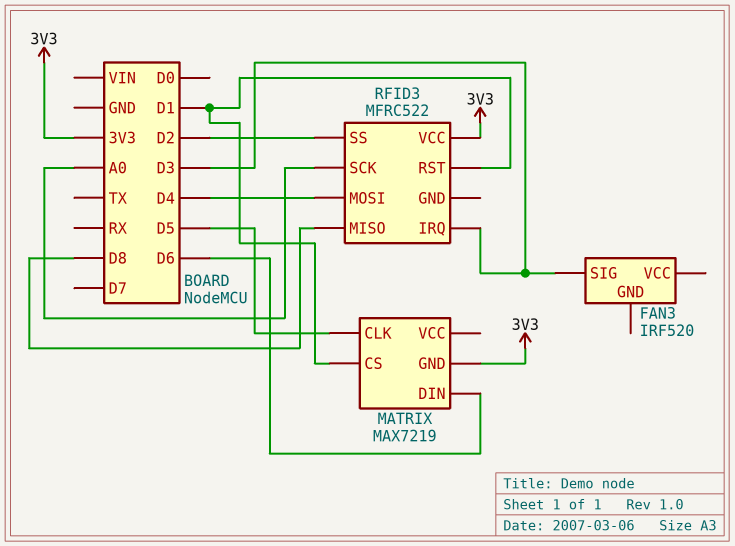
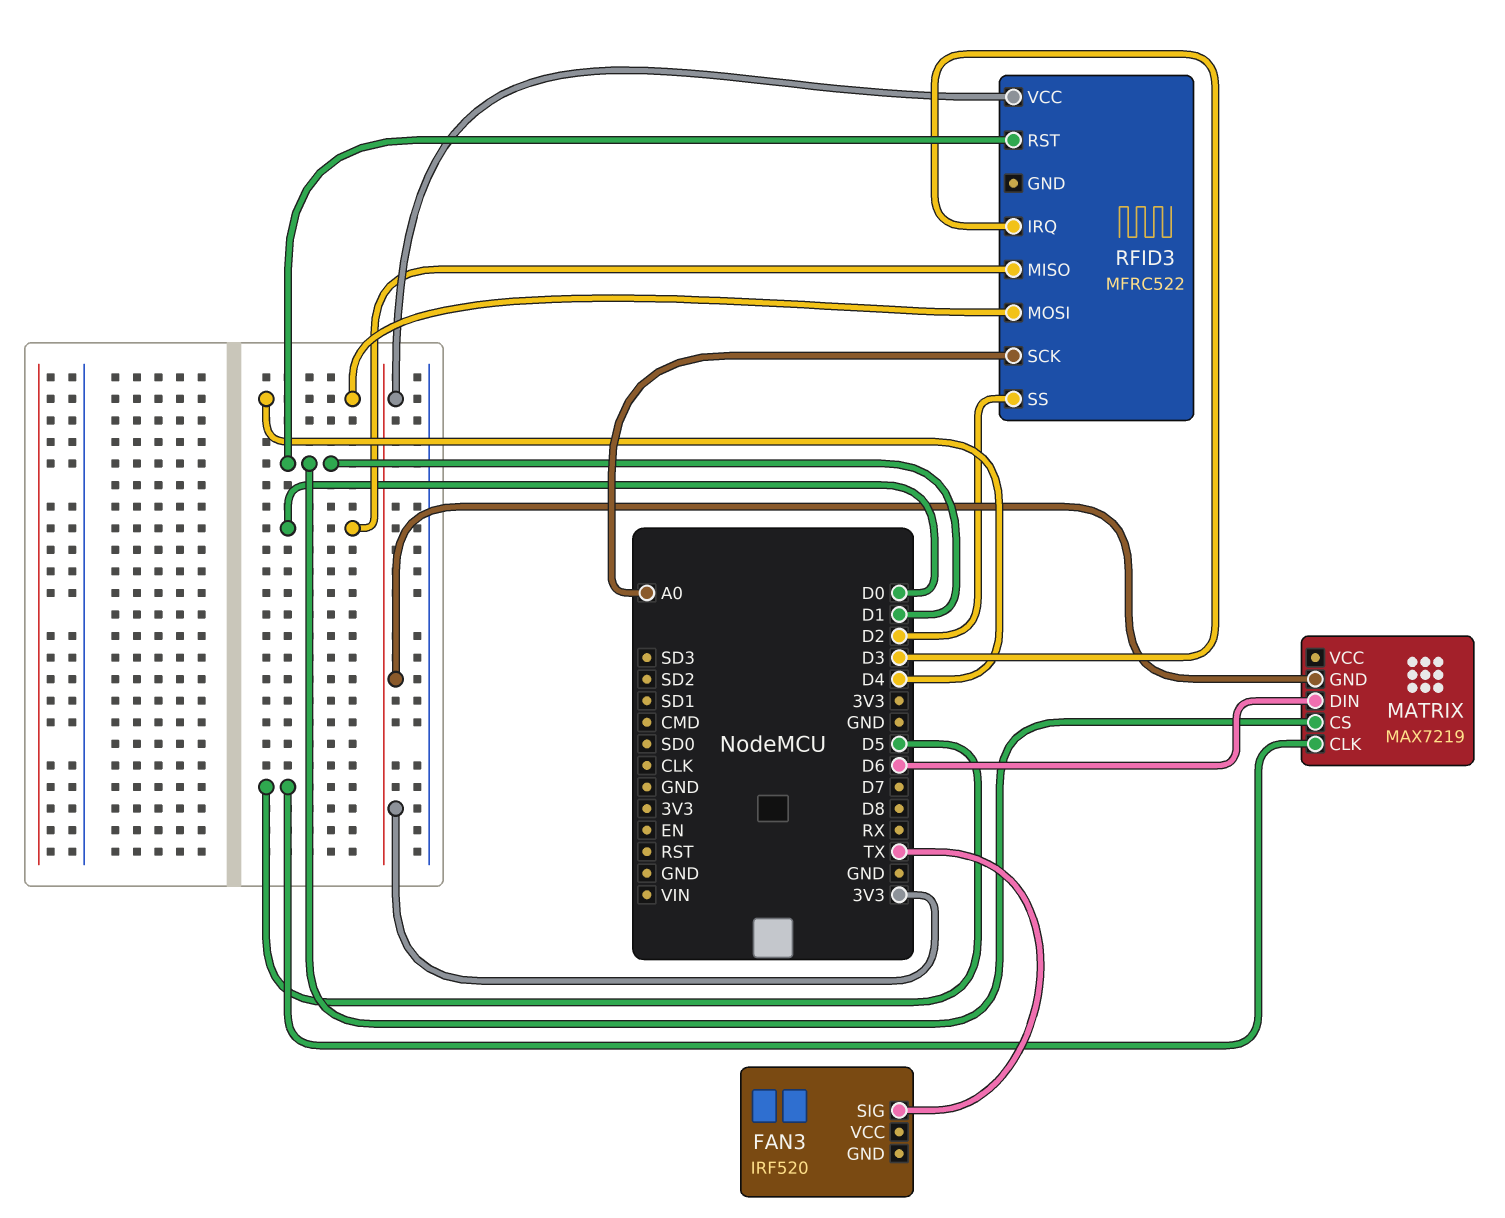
FAN3 pin SIG: D3 -> TX
RFID3 pin MISO: D8 -> D0

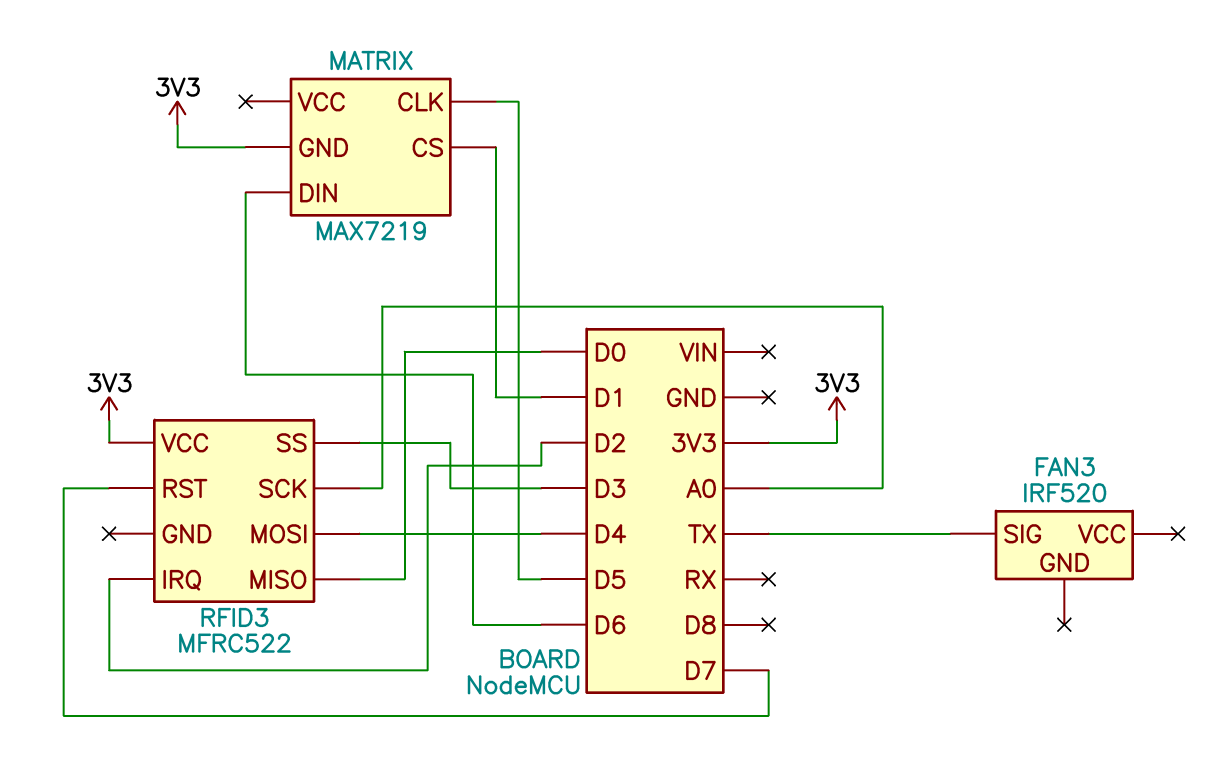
RFID3 pin IRQ: D3 -> D2
RFID3 pin RST: D1 -> D7
RFID3 pin SS: D2 -> D3

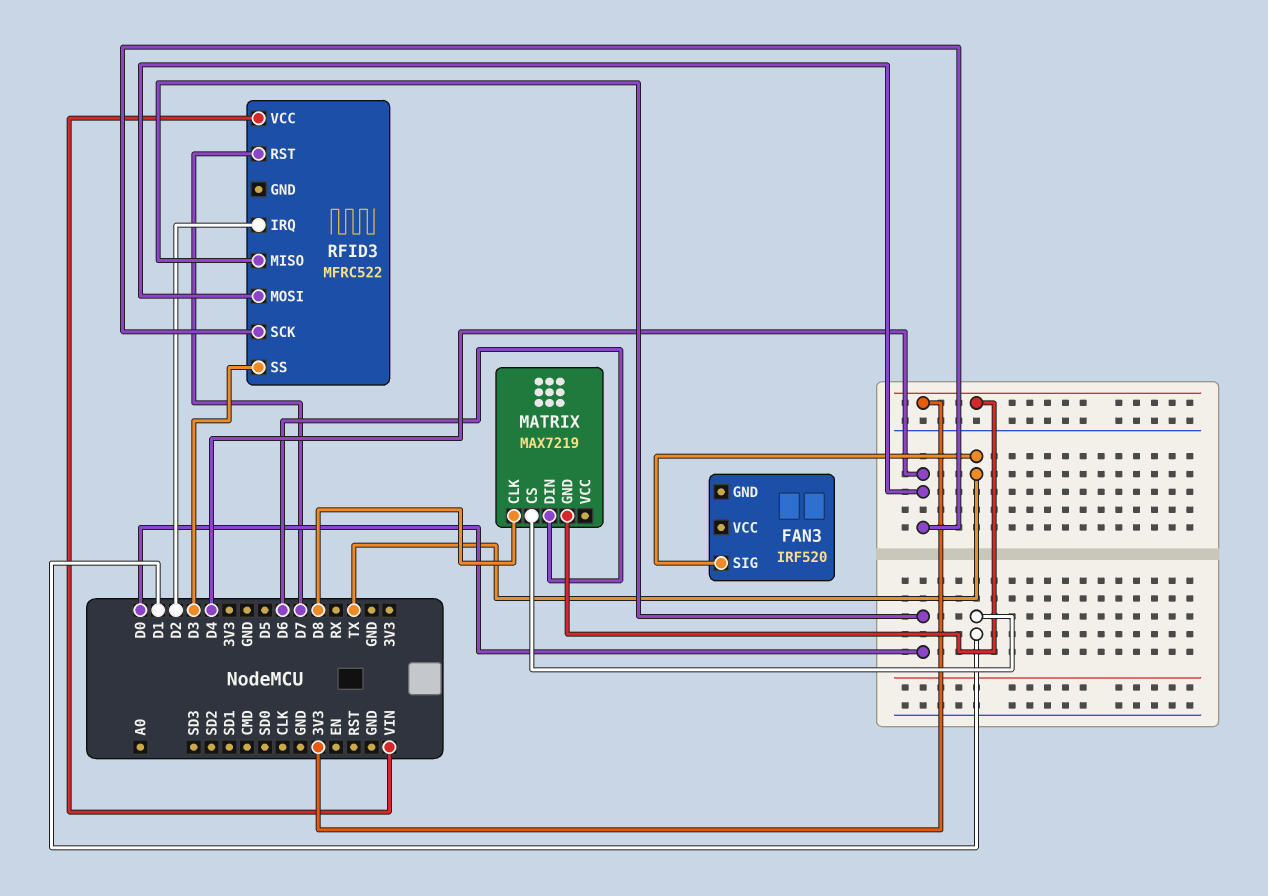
MATRIX pin CLK: D5 -> D8
RFID3 pin SCK: A0 -> D4
RFID3 pin VCC: 3V3 -> VIN

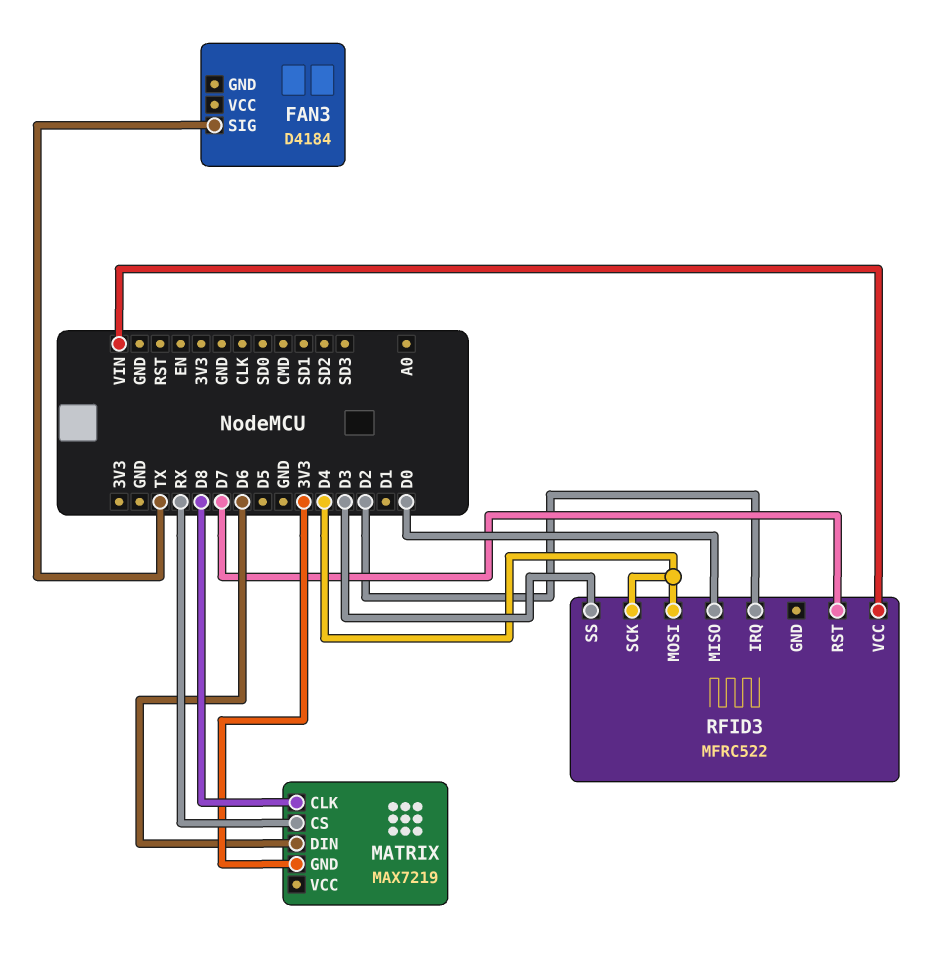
FAN3: IRF520 -> D4184
MATRIX pin CS: D1 -> RX

